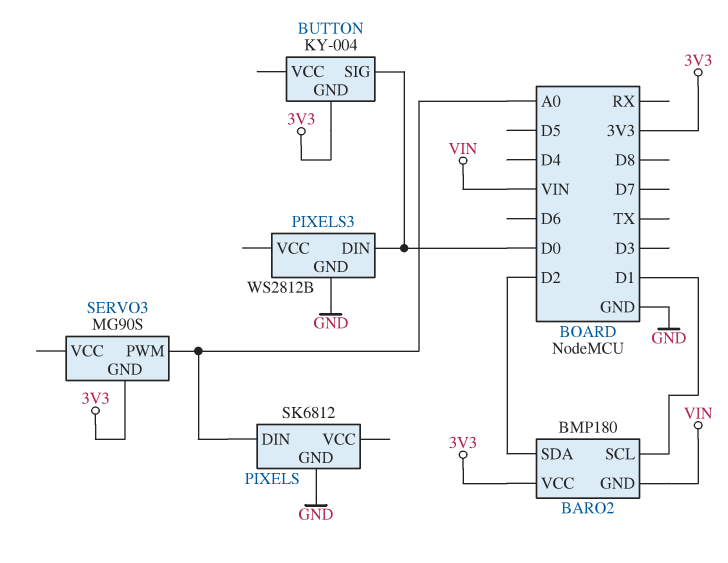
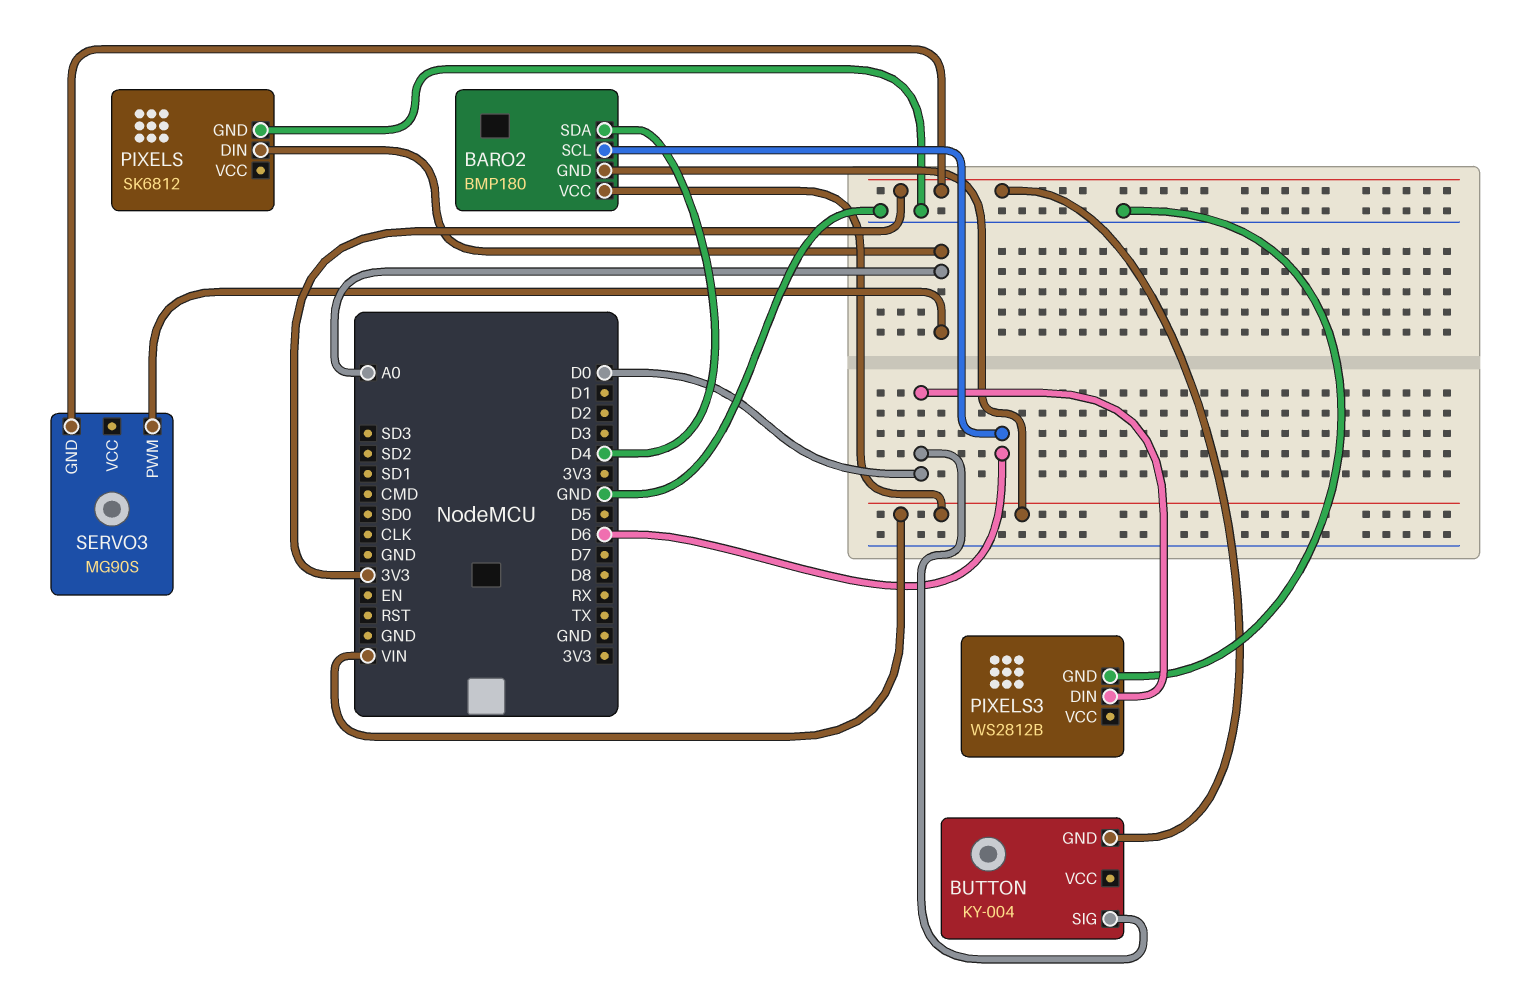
BARO2 pin SCL: D1 -> D6
BARO2 pin SDA: D2 -> D4
BARO2 pin VCC: 3V3 -> VIN

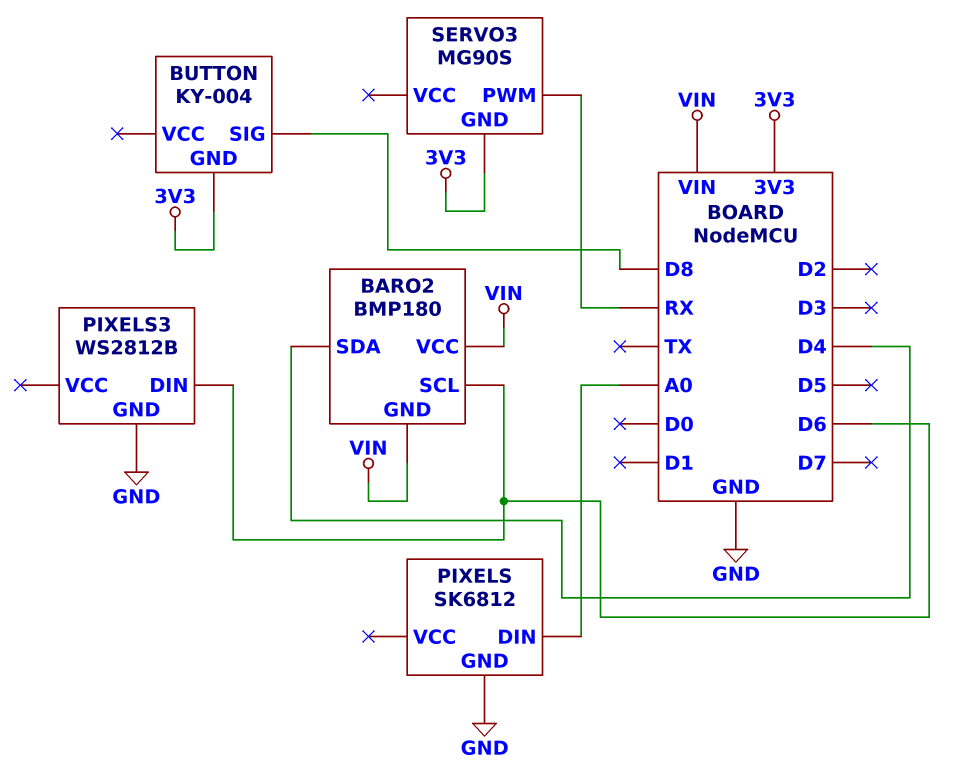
BUTTON pin SIG: D0 -> D8
PIXELS3 pin DIN: D0 -> D6
SERVO3 pin PWM: A0 -> RX

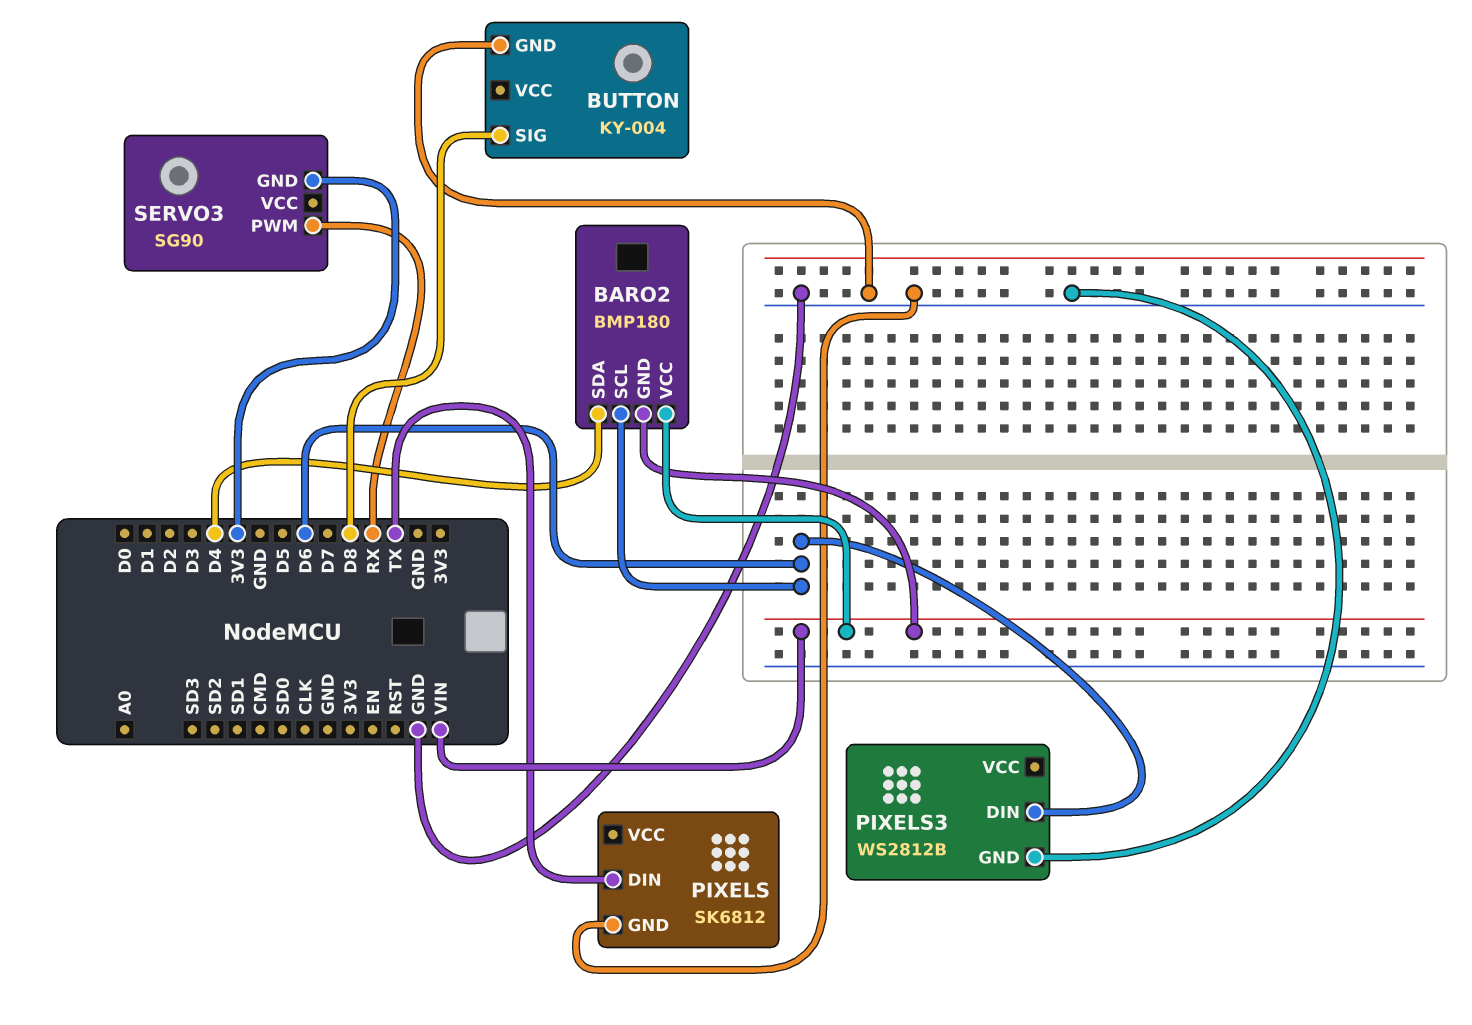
BUTTON pin GND: 3V3 -> GND
PIXELS pin DIN: A0 -> TX
SERVO3: MG90S -> SG90

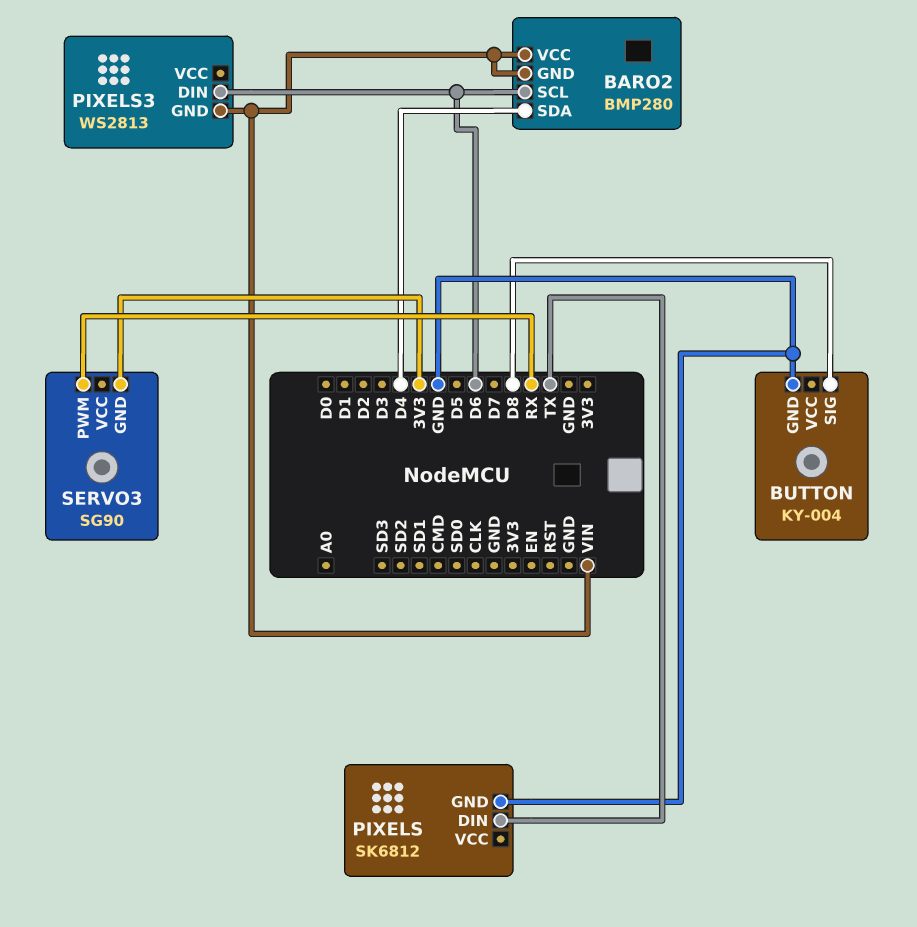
BARO2: BMP180 -> BMP280
PIXELS3: WS2812B -> WS2813
PIXELS3 pin GND: GND -> VIN

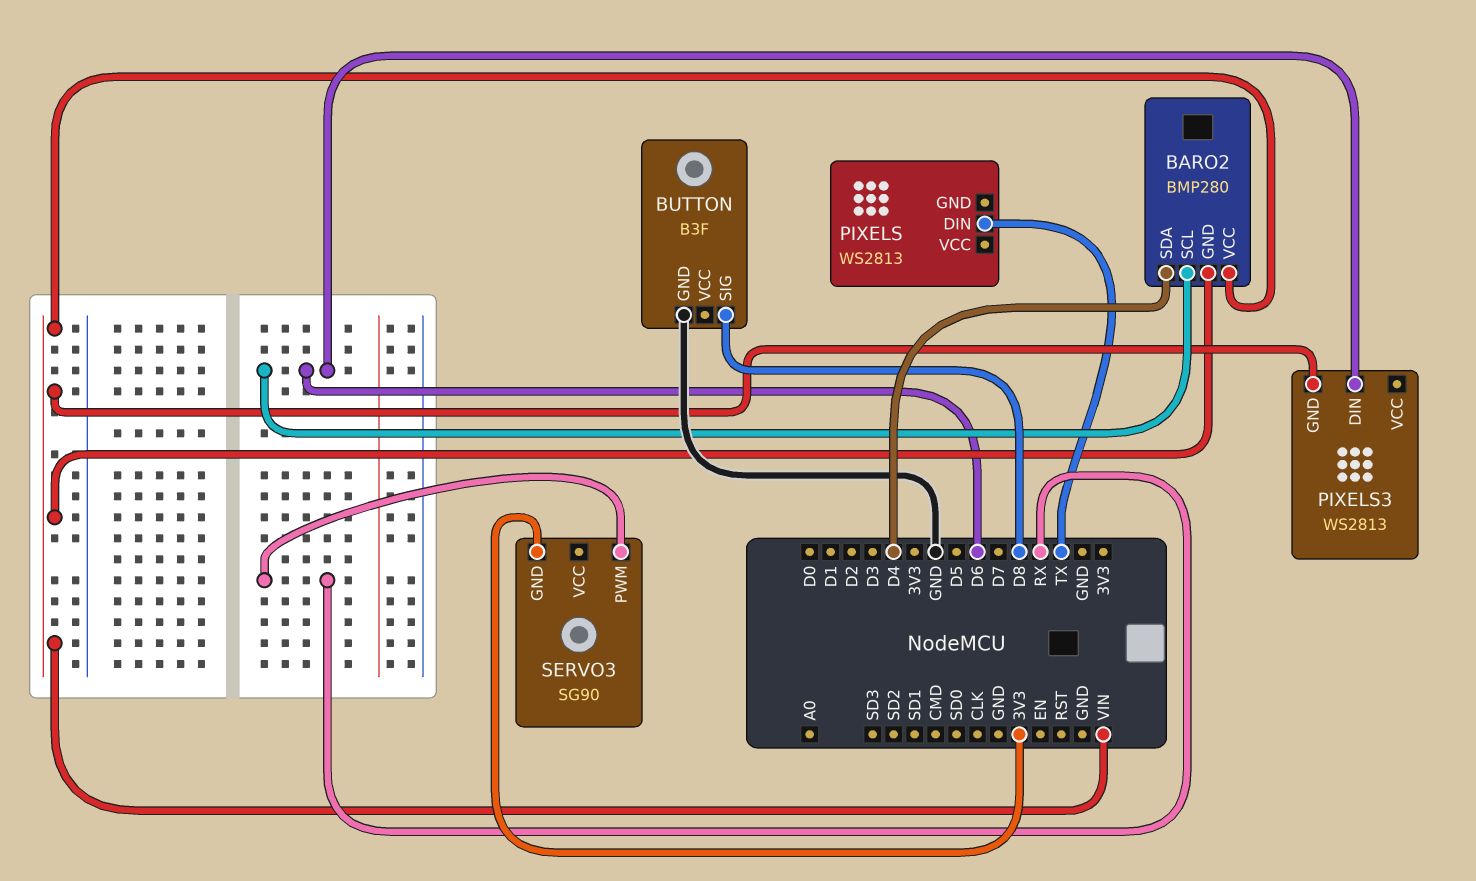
BUTTON: KY-004 -> B3F
PIXELS: SK6812 -> WS2813
PIXELS pin GND: GND -> none

